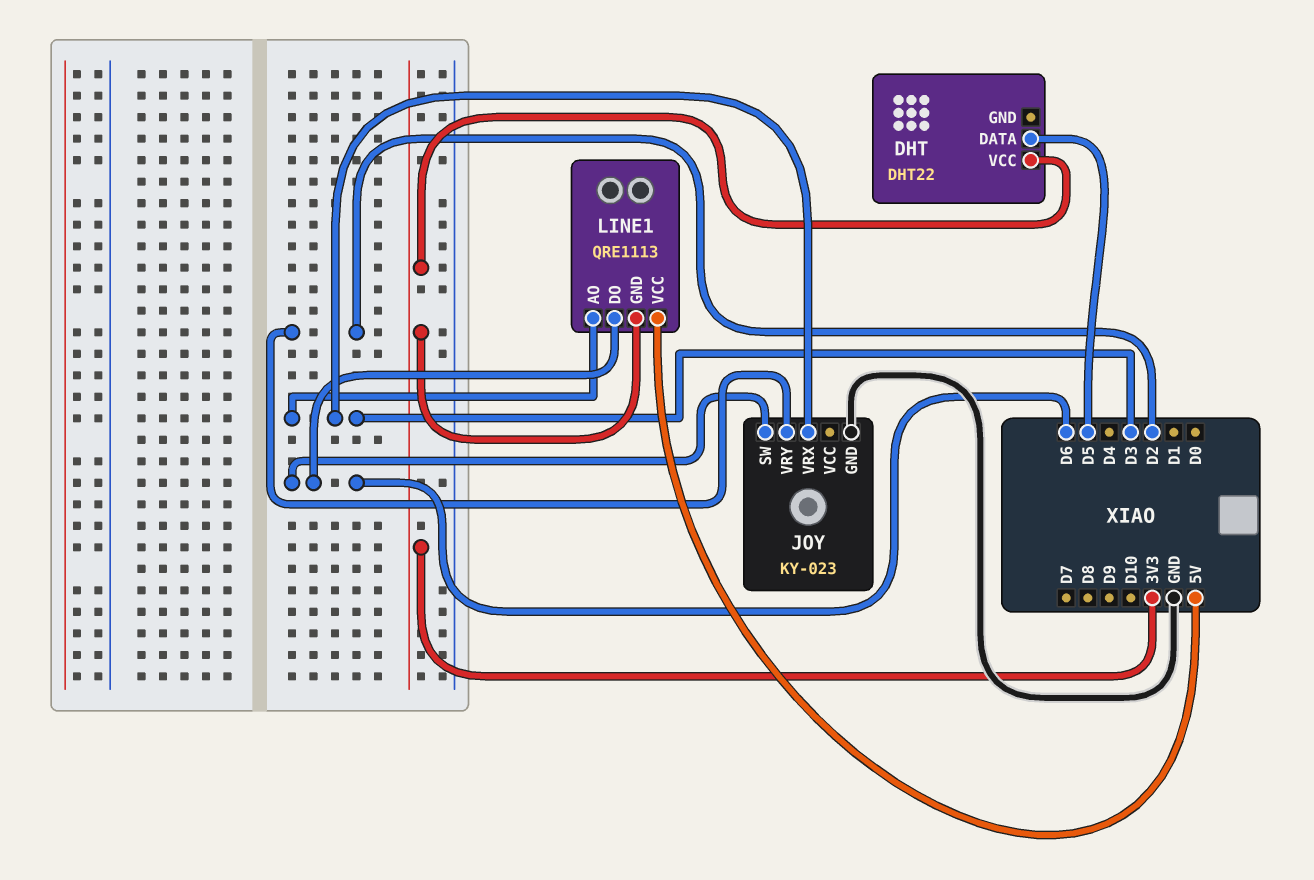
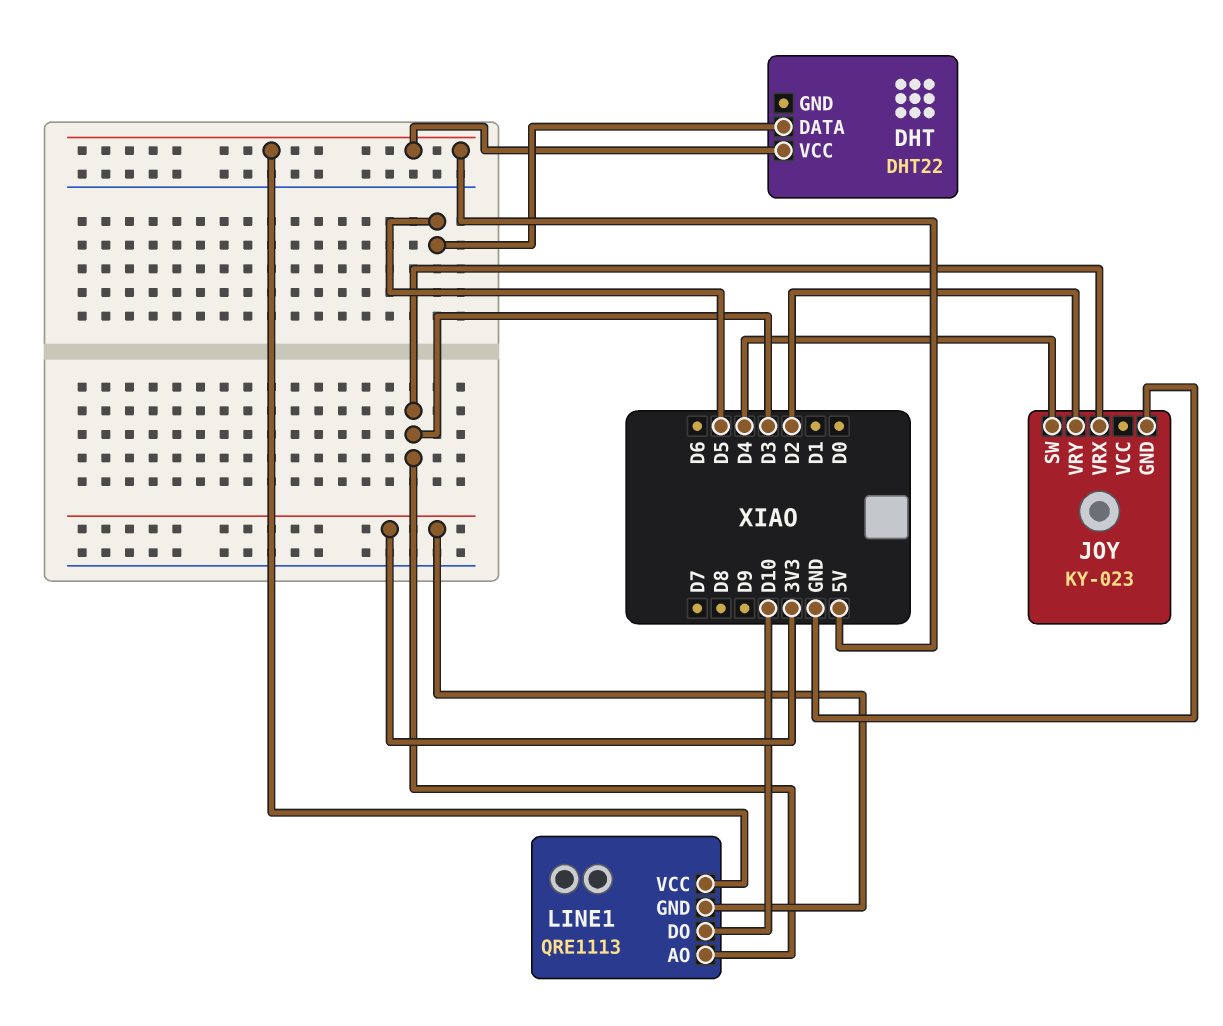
DHT pin VCC: 3V3 -> 5V
JOY pin SW: D6 -> D4
LINE1 pin DO: D6 -> D10

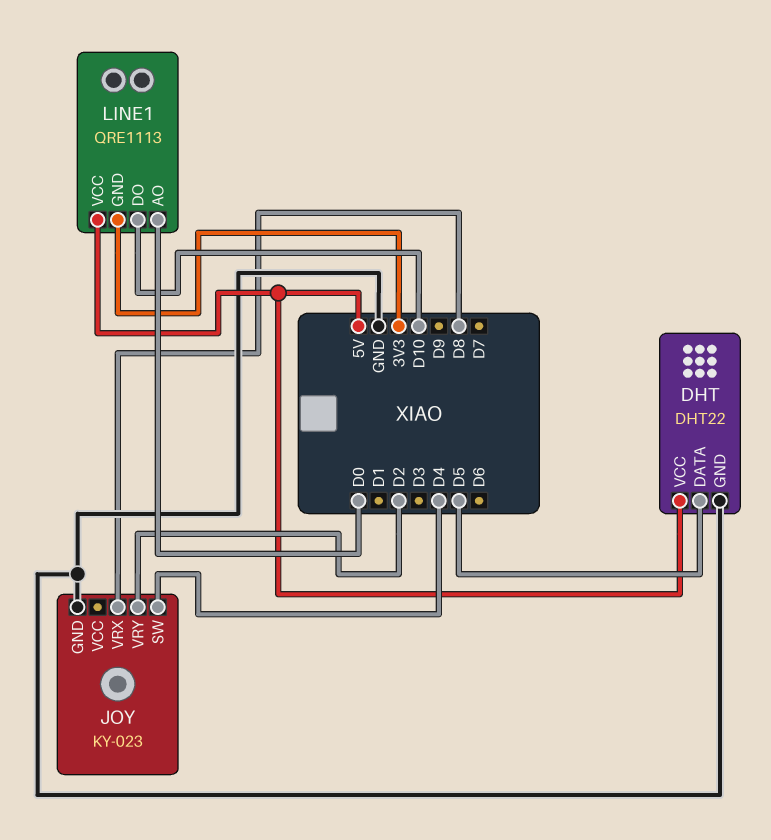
DHT pin GND: none -> GND
JOY pin VRX: D3 -> D8
LINE1 pin AO: D3 -> D0

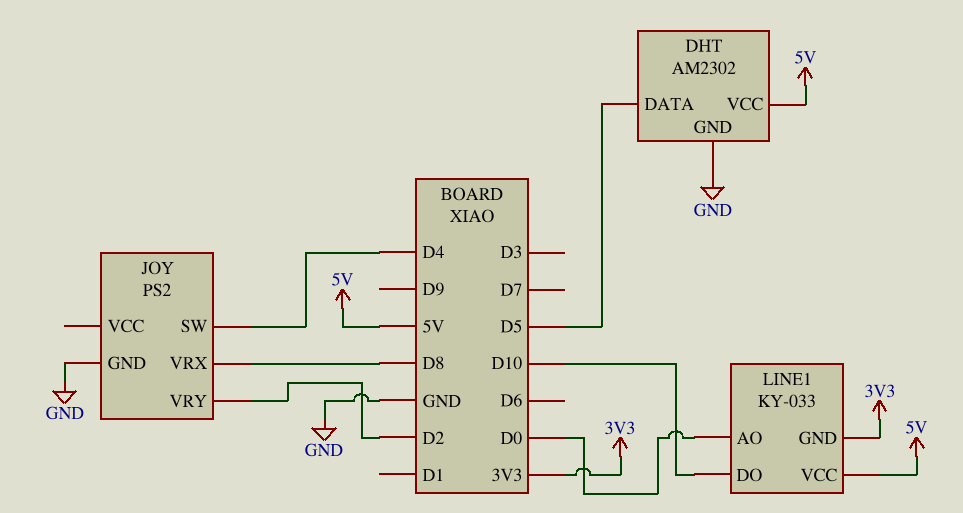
DHT: DHT22 -> AM2302
JOY: KY-023 -> PS2
LINE1: QRE1113 -> KY-033

